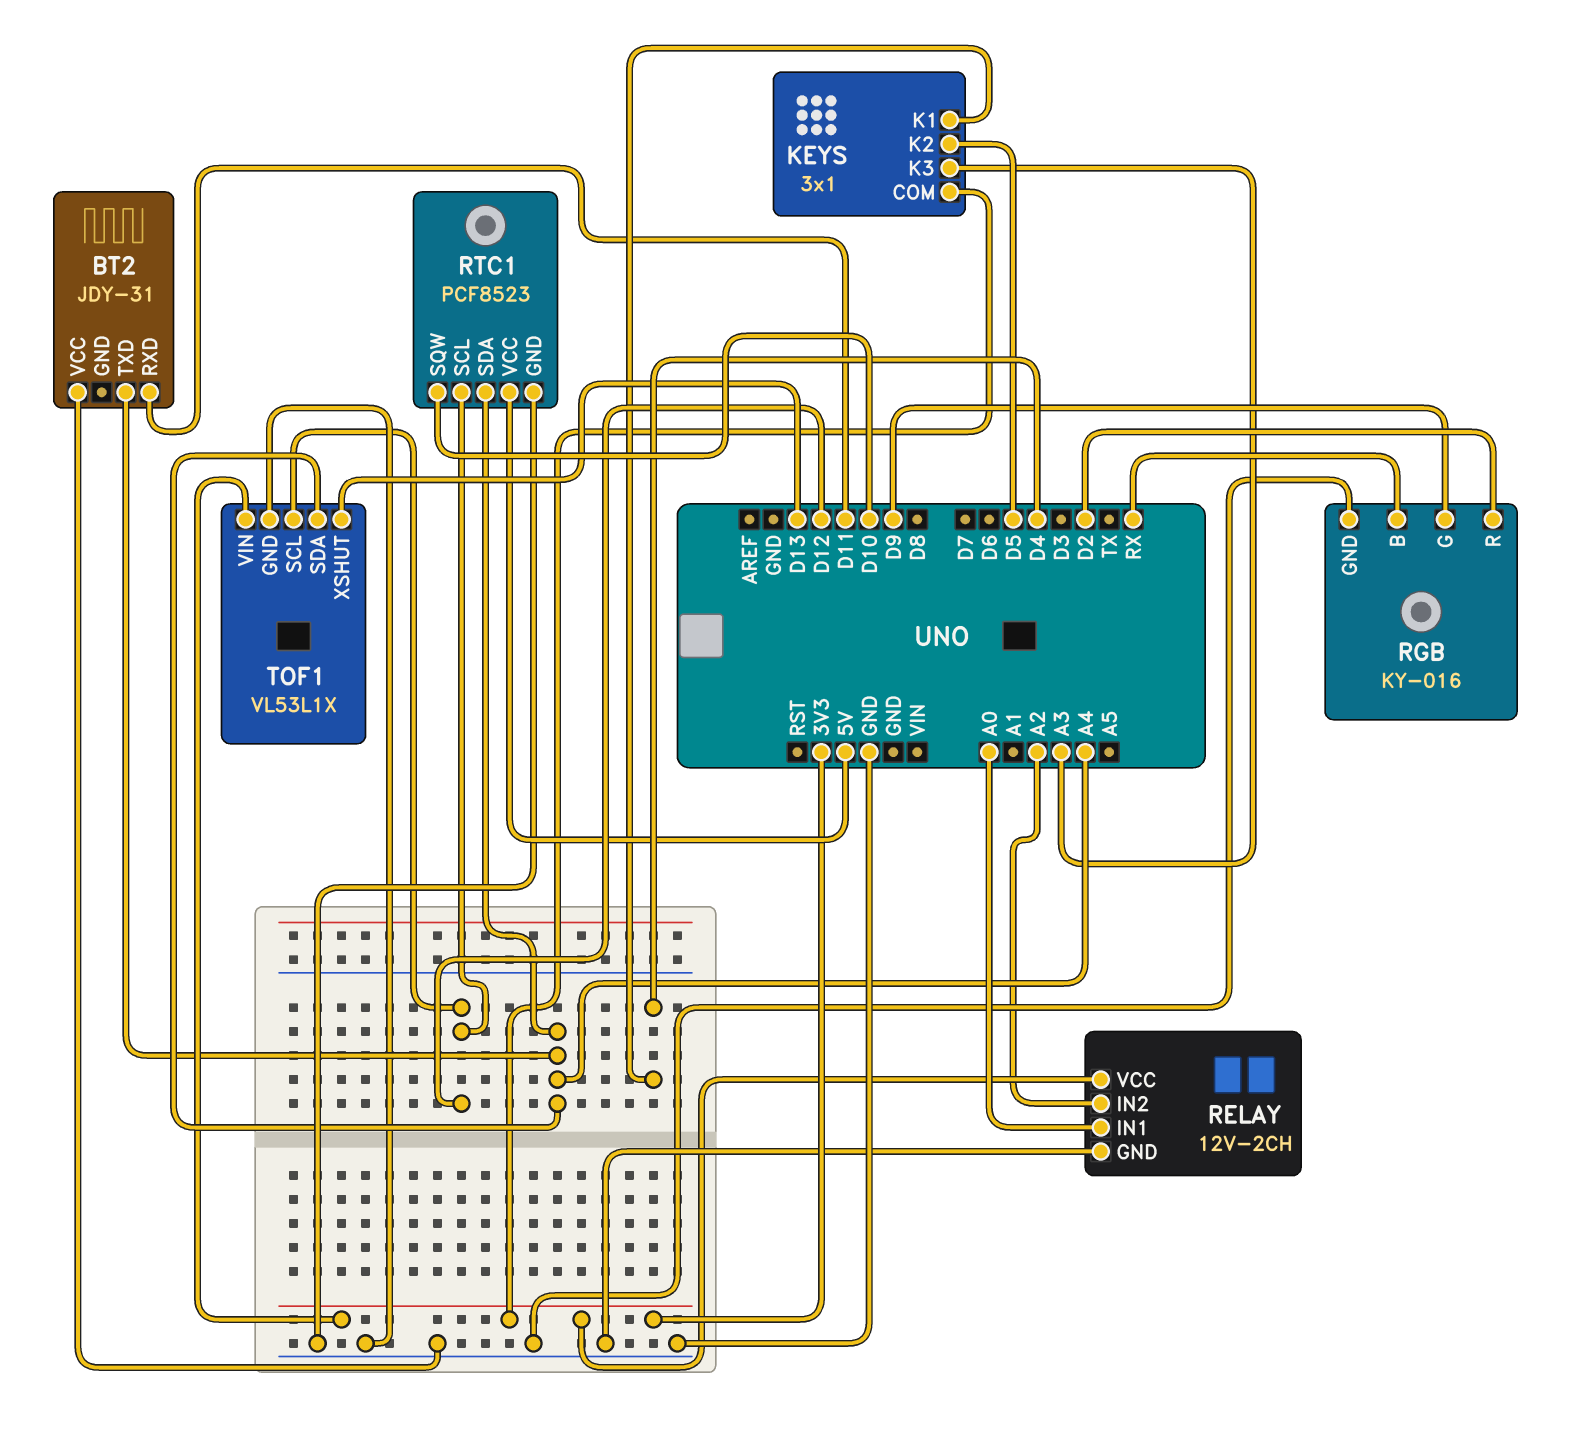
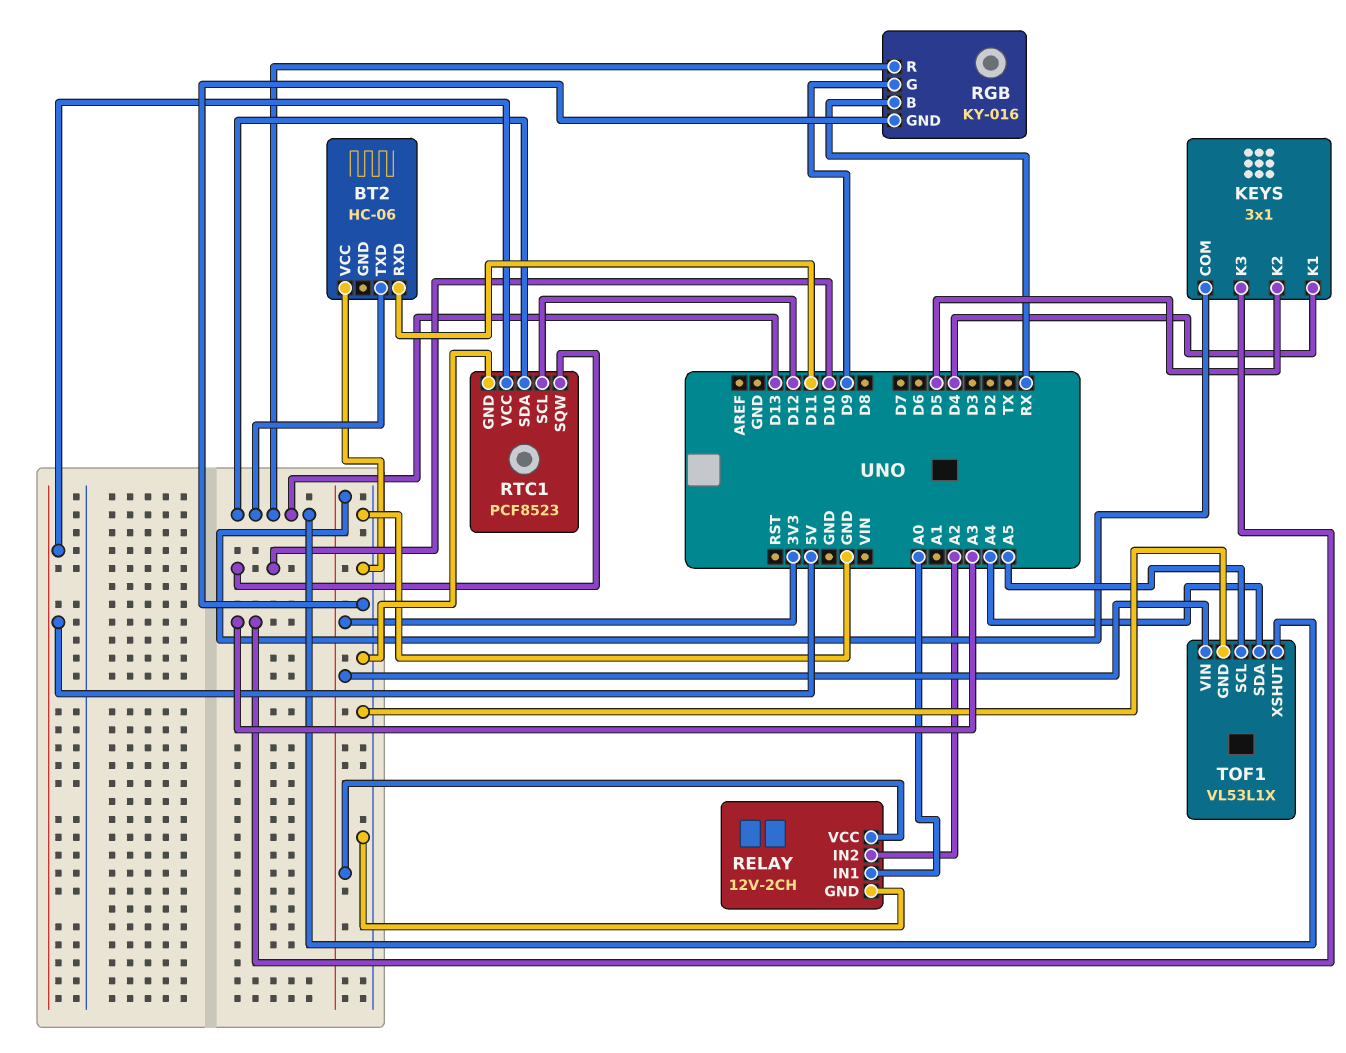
BT2: JDY-31 -> HC-06
BT2 pin TXD: A4 -> D13
RGB pin R: D2 -> D13
RTC1 pin SDA: A4 -> D13
TOF1 pin SCL: D12 -> A5

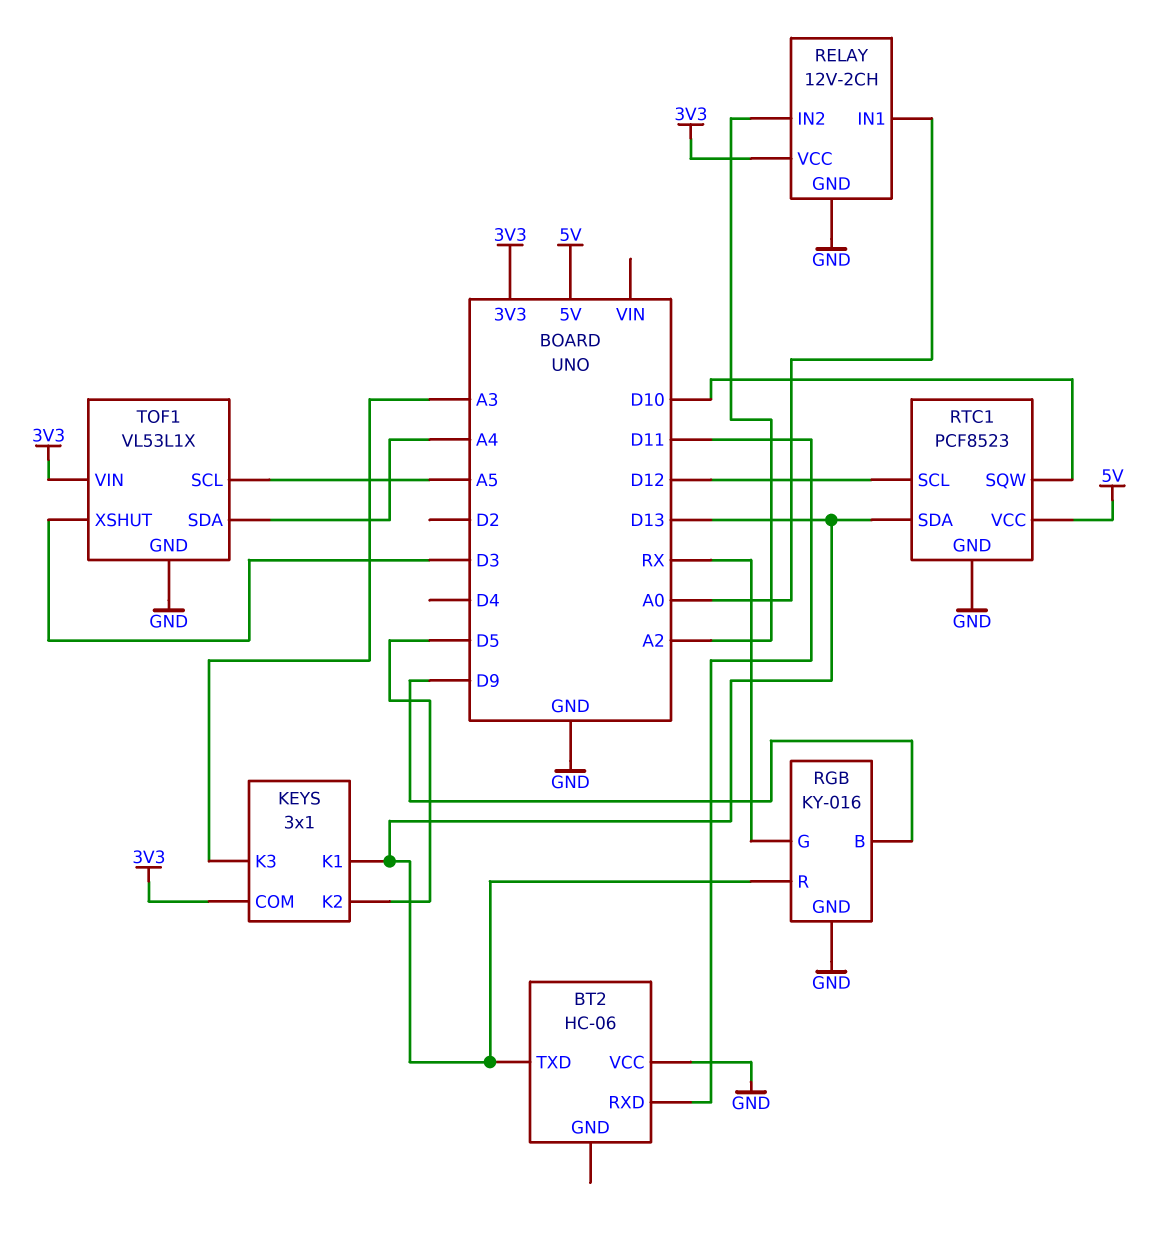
KEYS pin K1: D4 -> D13
RGB pin B: RX -> D9
RGB pin G: D9 -> RX
TOF1 pin XSHUT: D13 -> D3

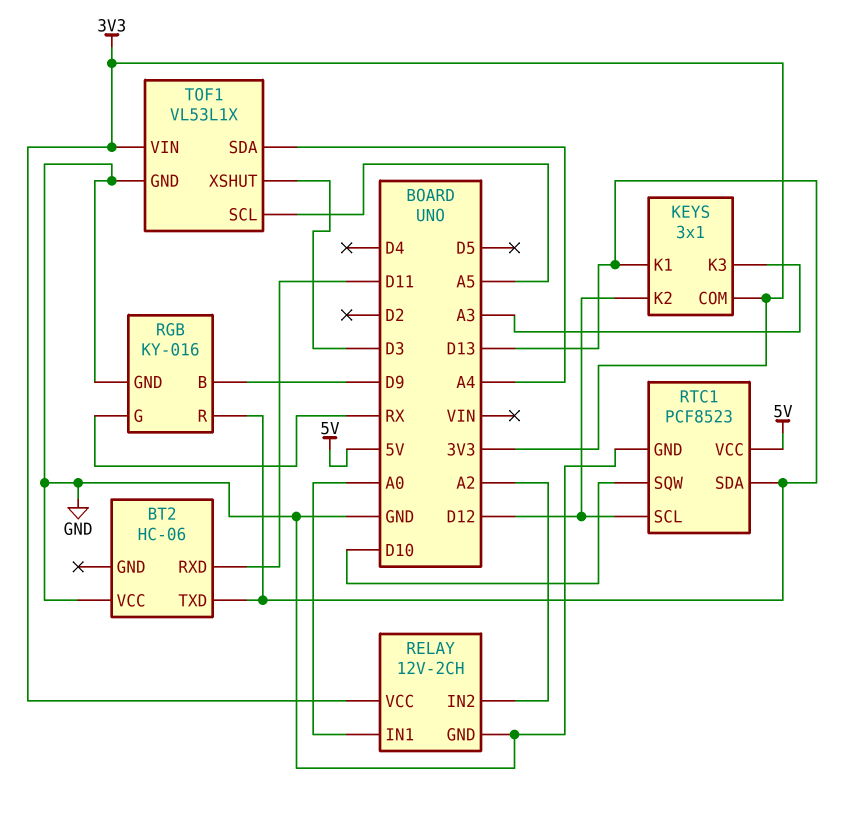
KEYS pin K2: D5 -> D12

